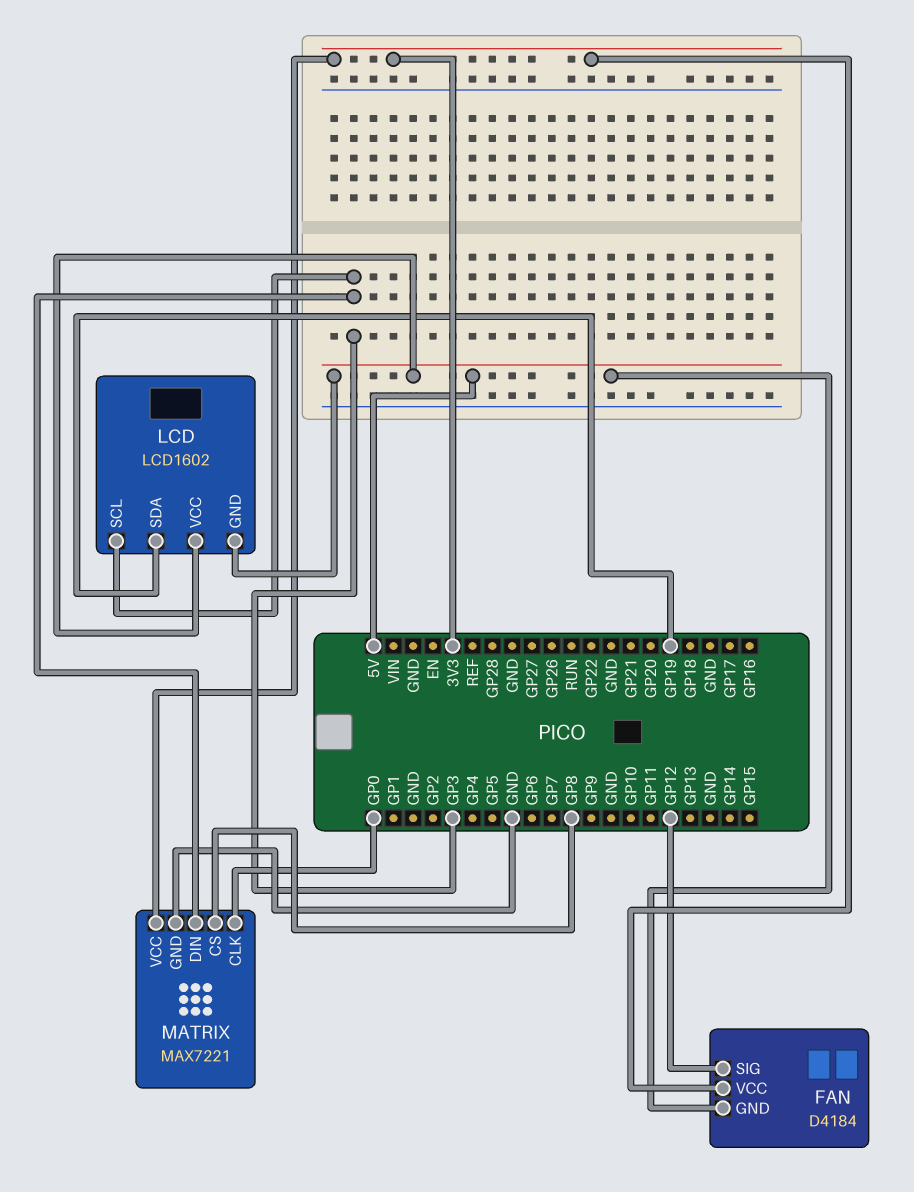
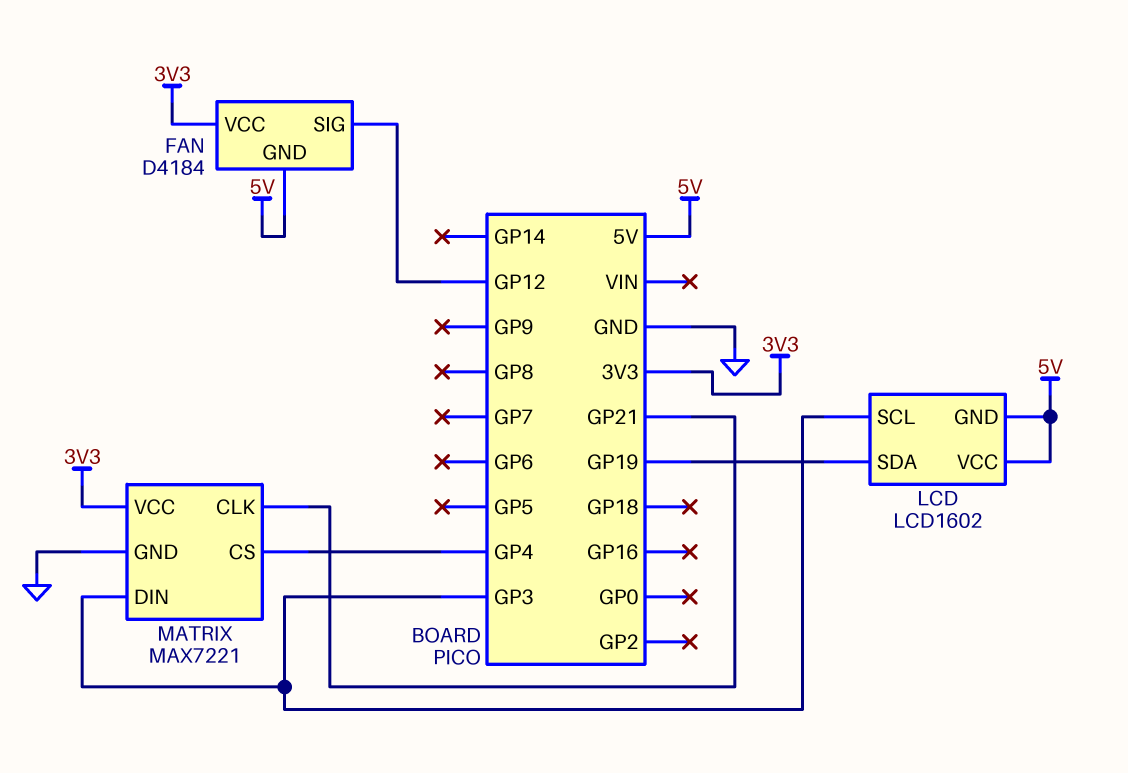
MATRIX pin CLK: GP0 -> GP21
MATRIX pin CS: GP8 -> GP4

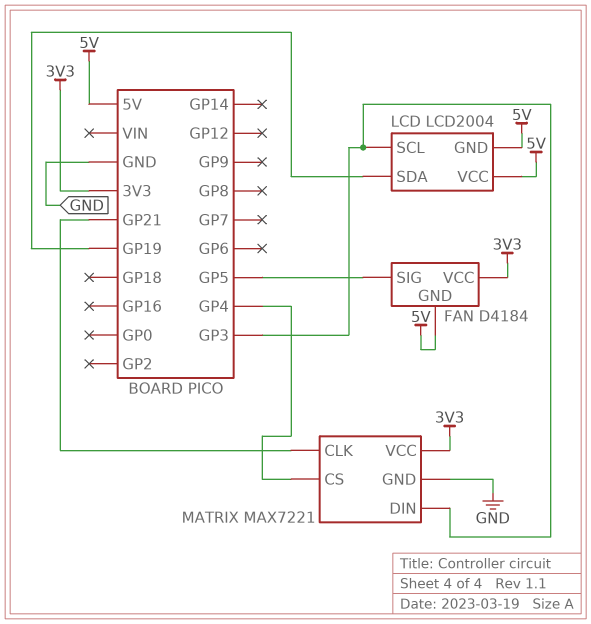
FAN pin SIG: GP12 -> GP5
LCD: LCD1602 -> LCD2004

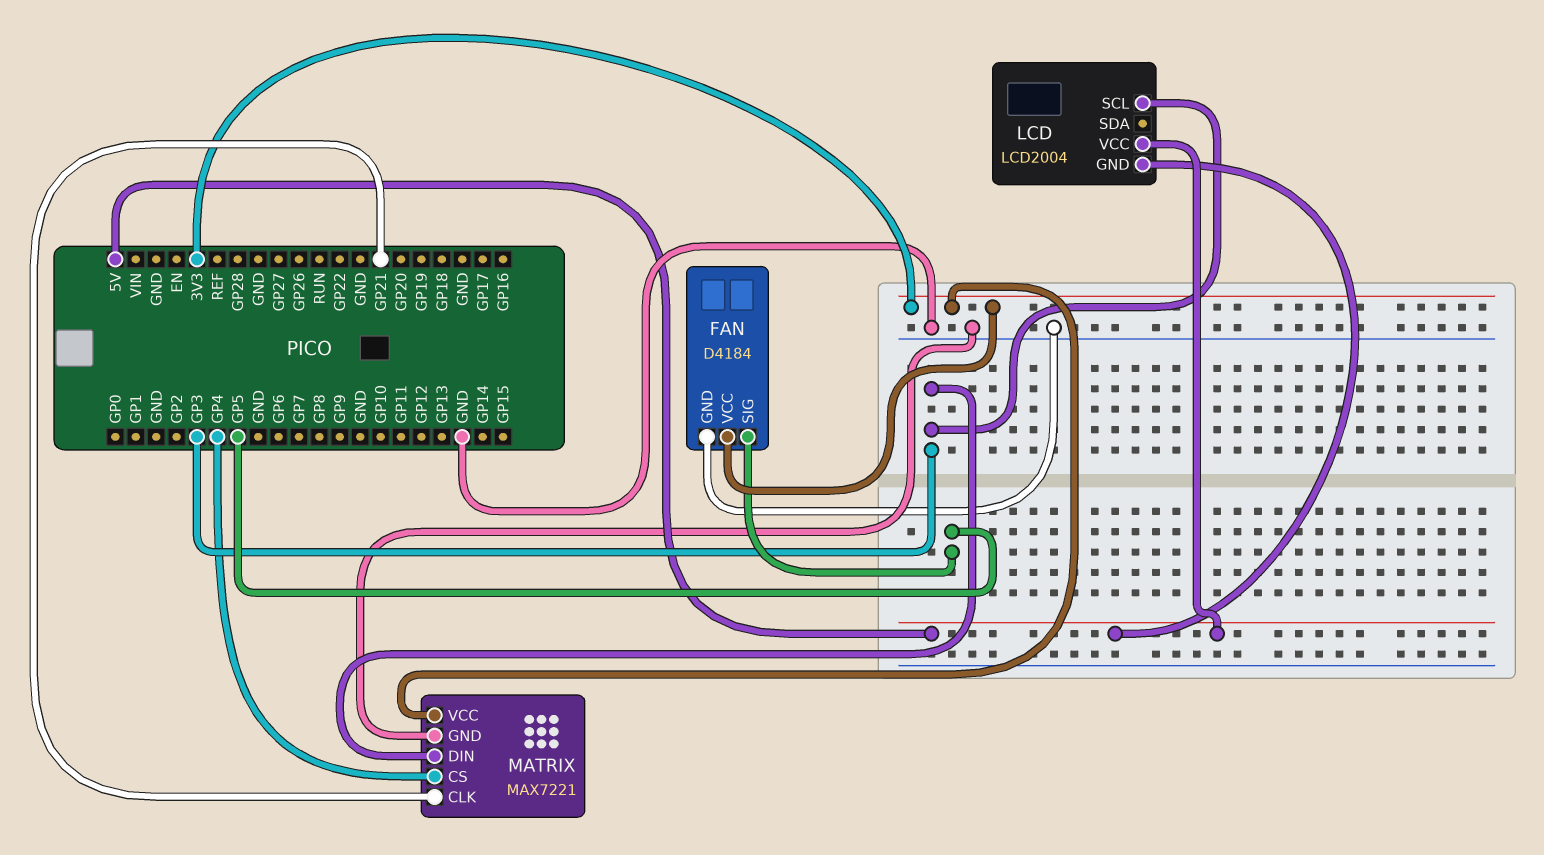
FAN pin GND: 5V -> GND
LCD pin SDA: GP19 -> none

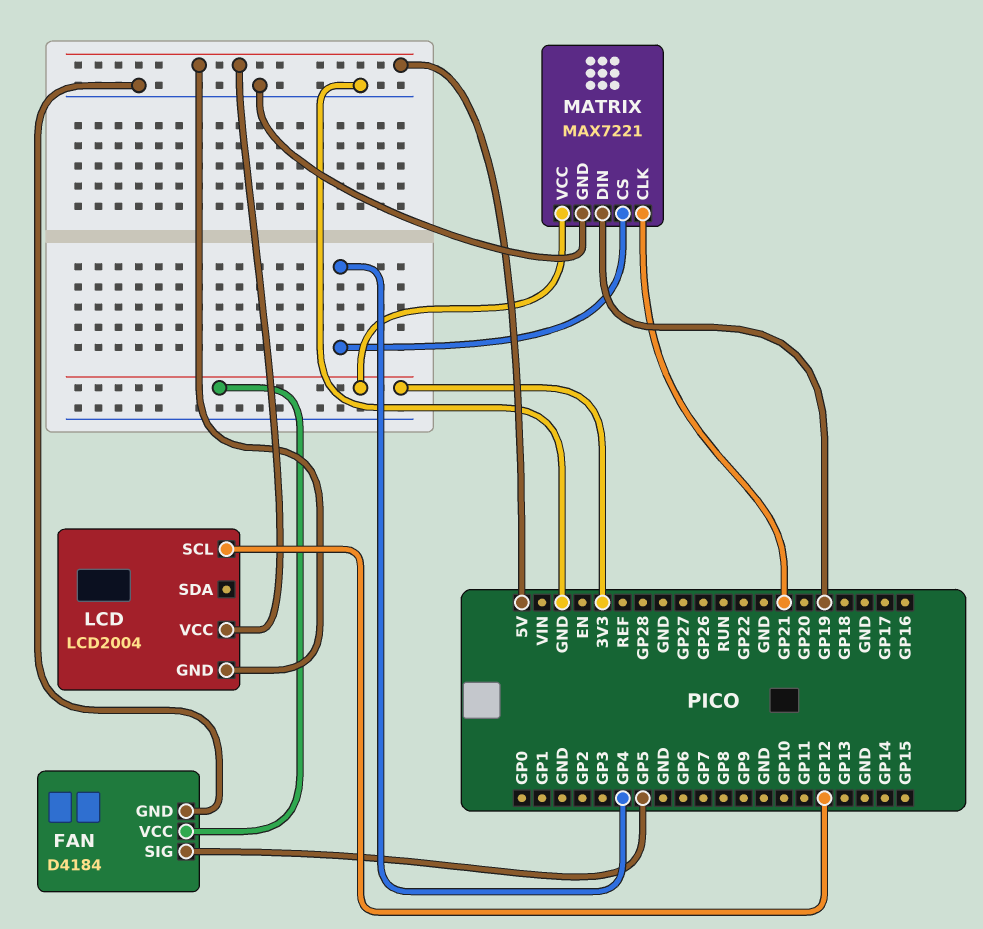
LCD pin SCL: GP3 -> GP12
MATRIX pin DIN: GP3 -> GP19

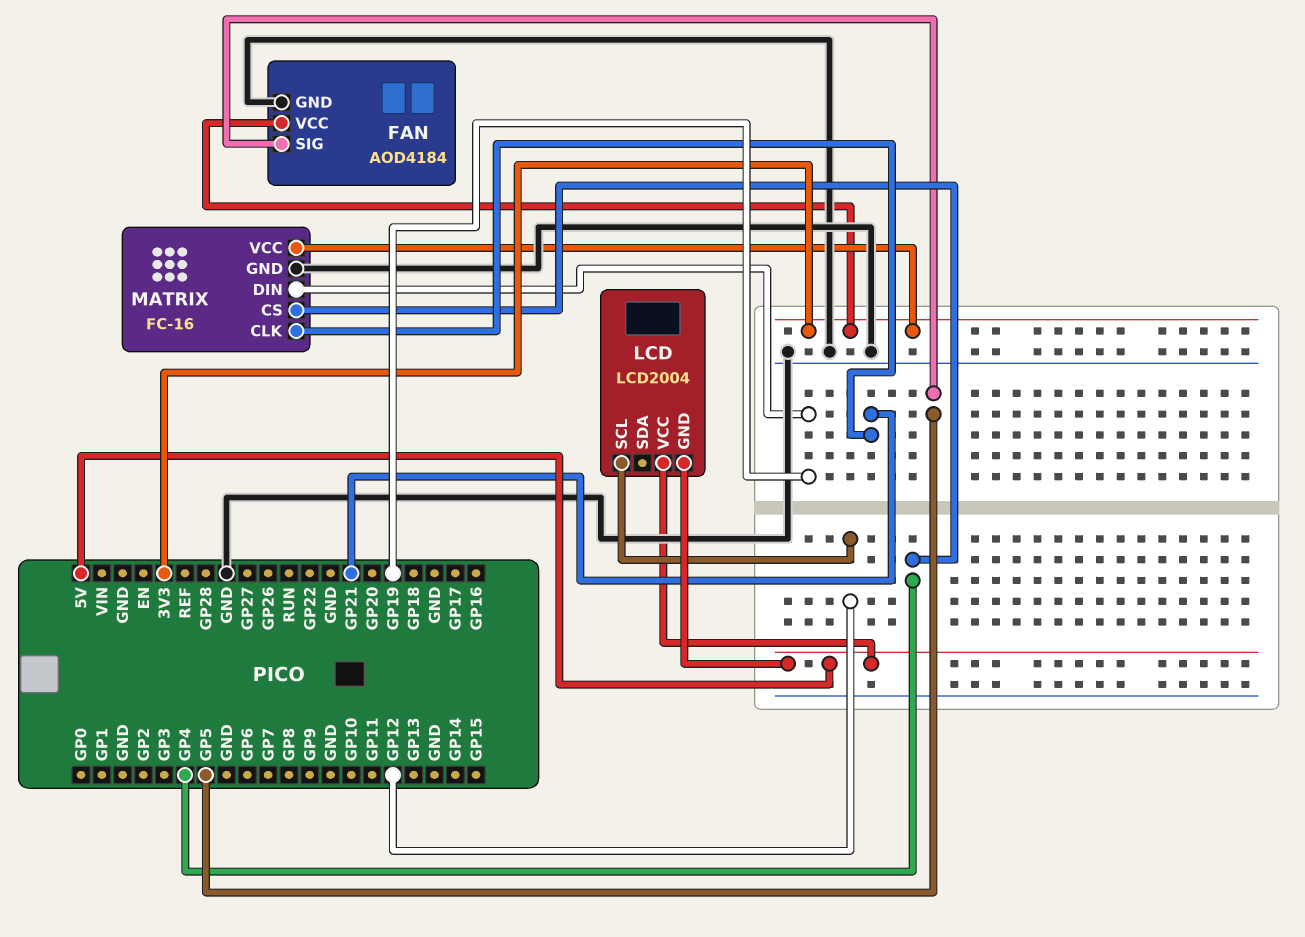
FAN: D4184 -> AOD4184
MATRIX: MAX7221 -> FC-16

